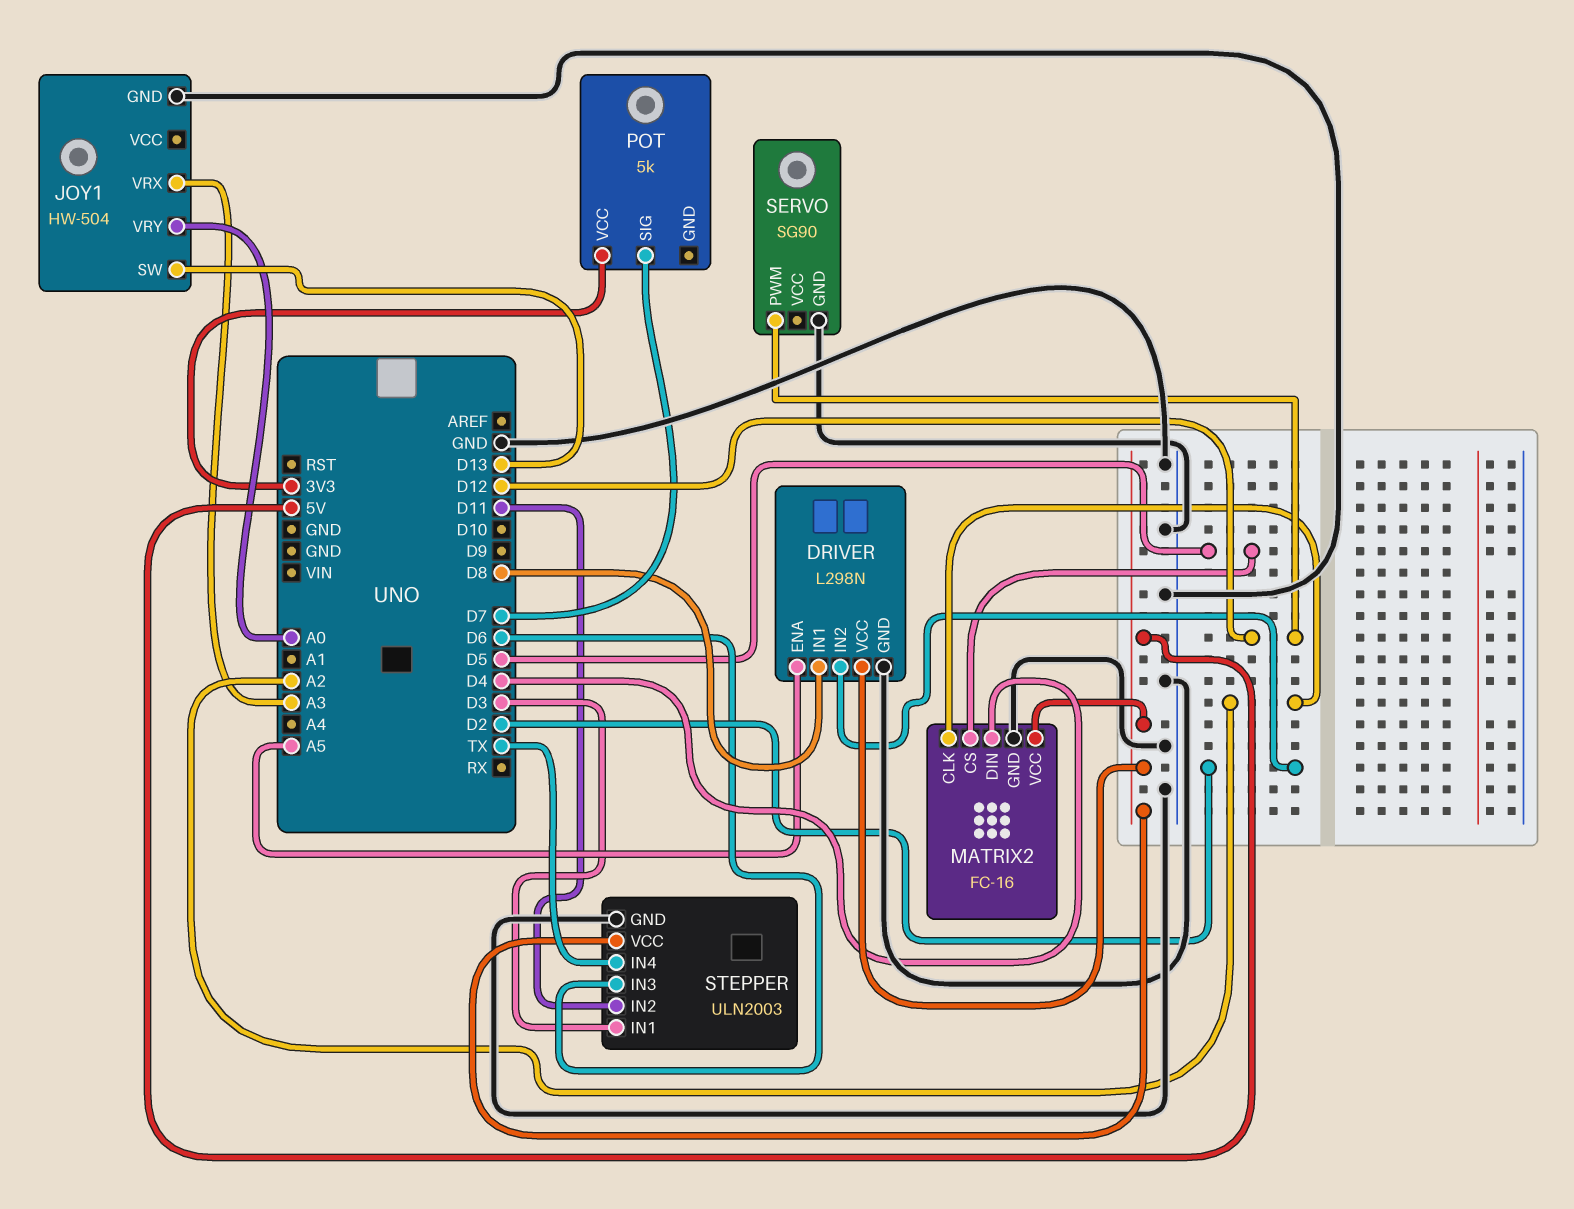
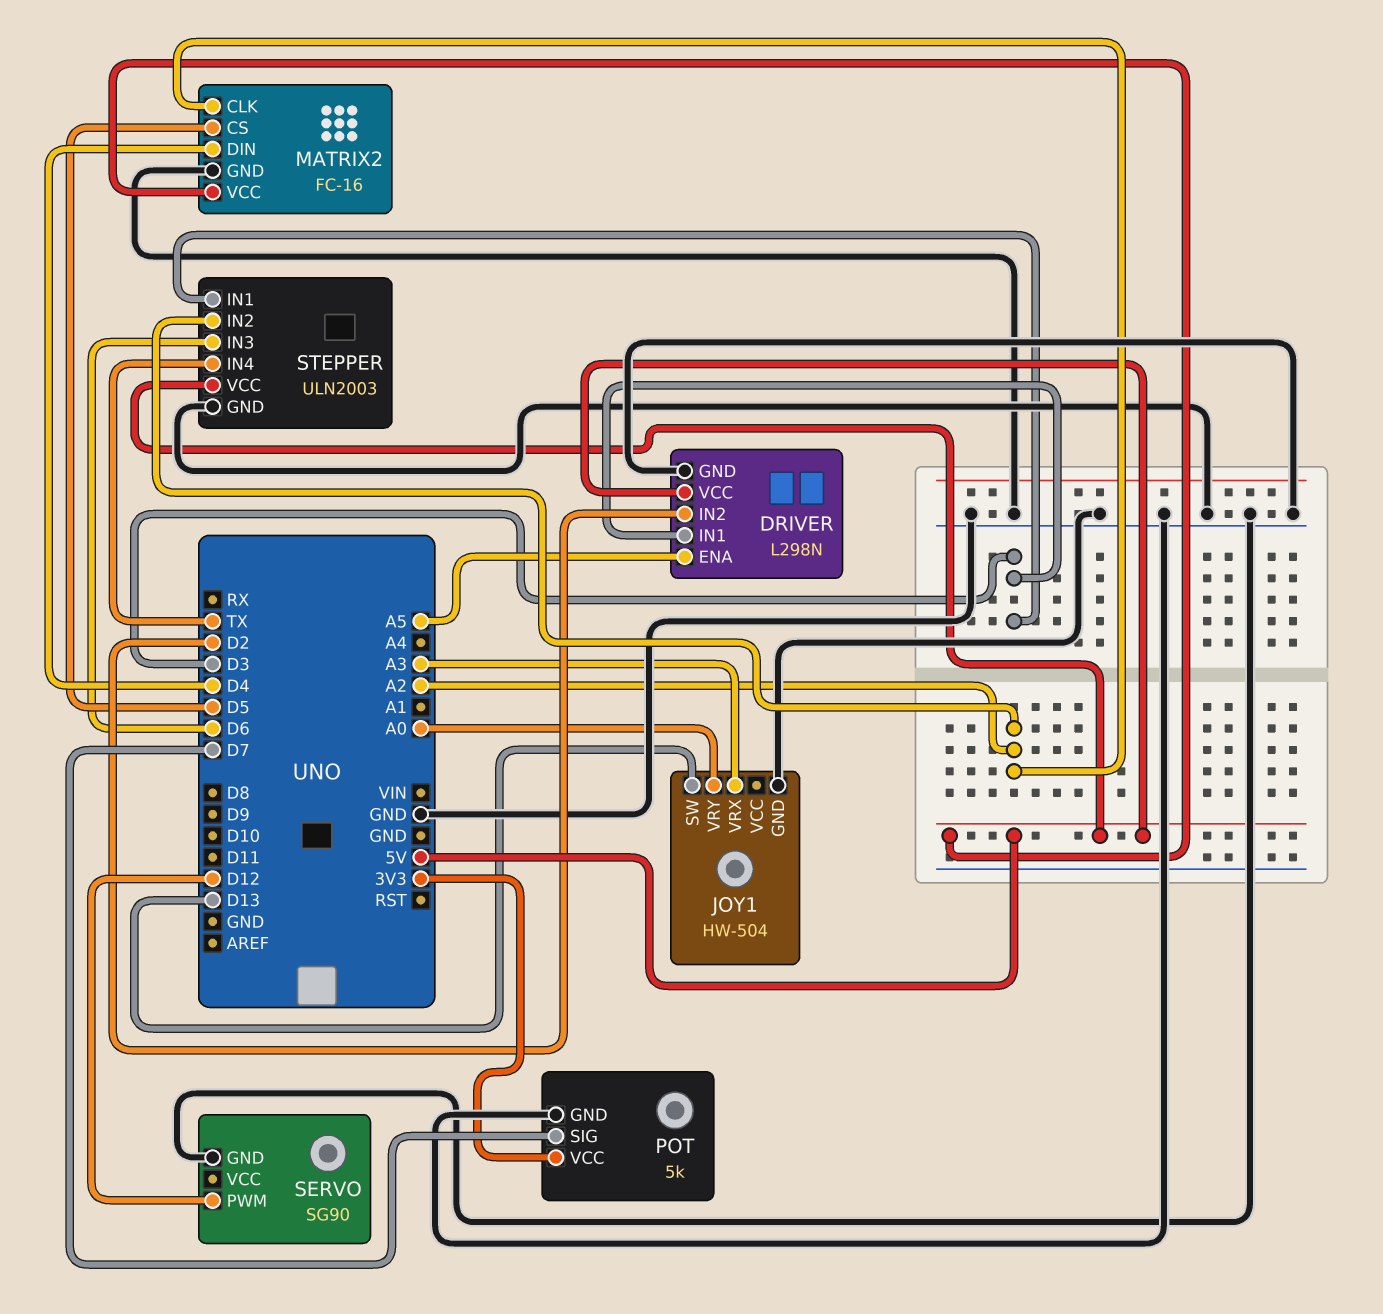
DRIVER pin IN1: D8 -> D3
POT pin GND: none -> GND
STEPPER pin IN2: D11 -> A2

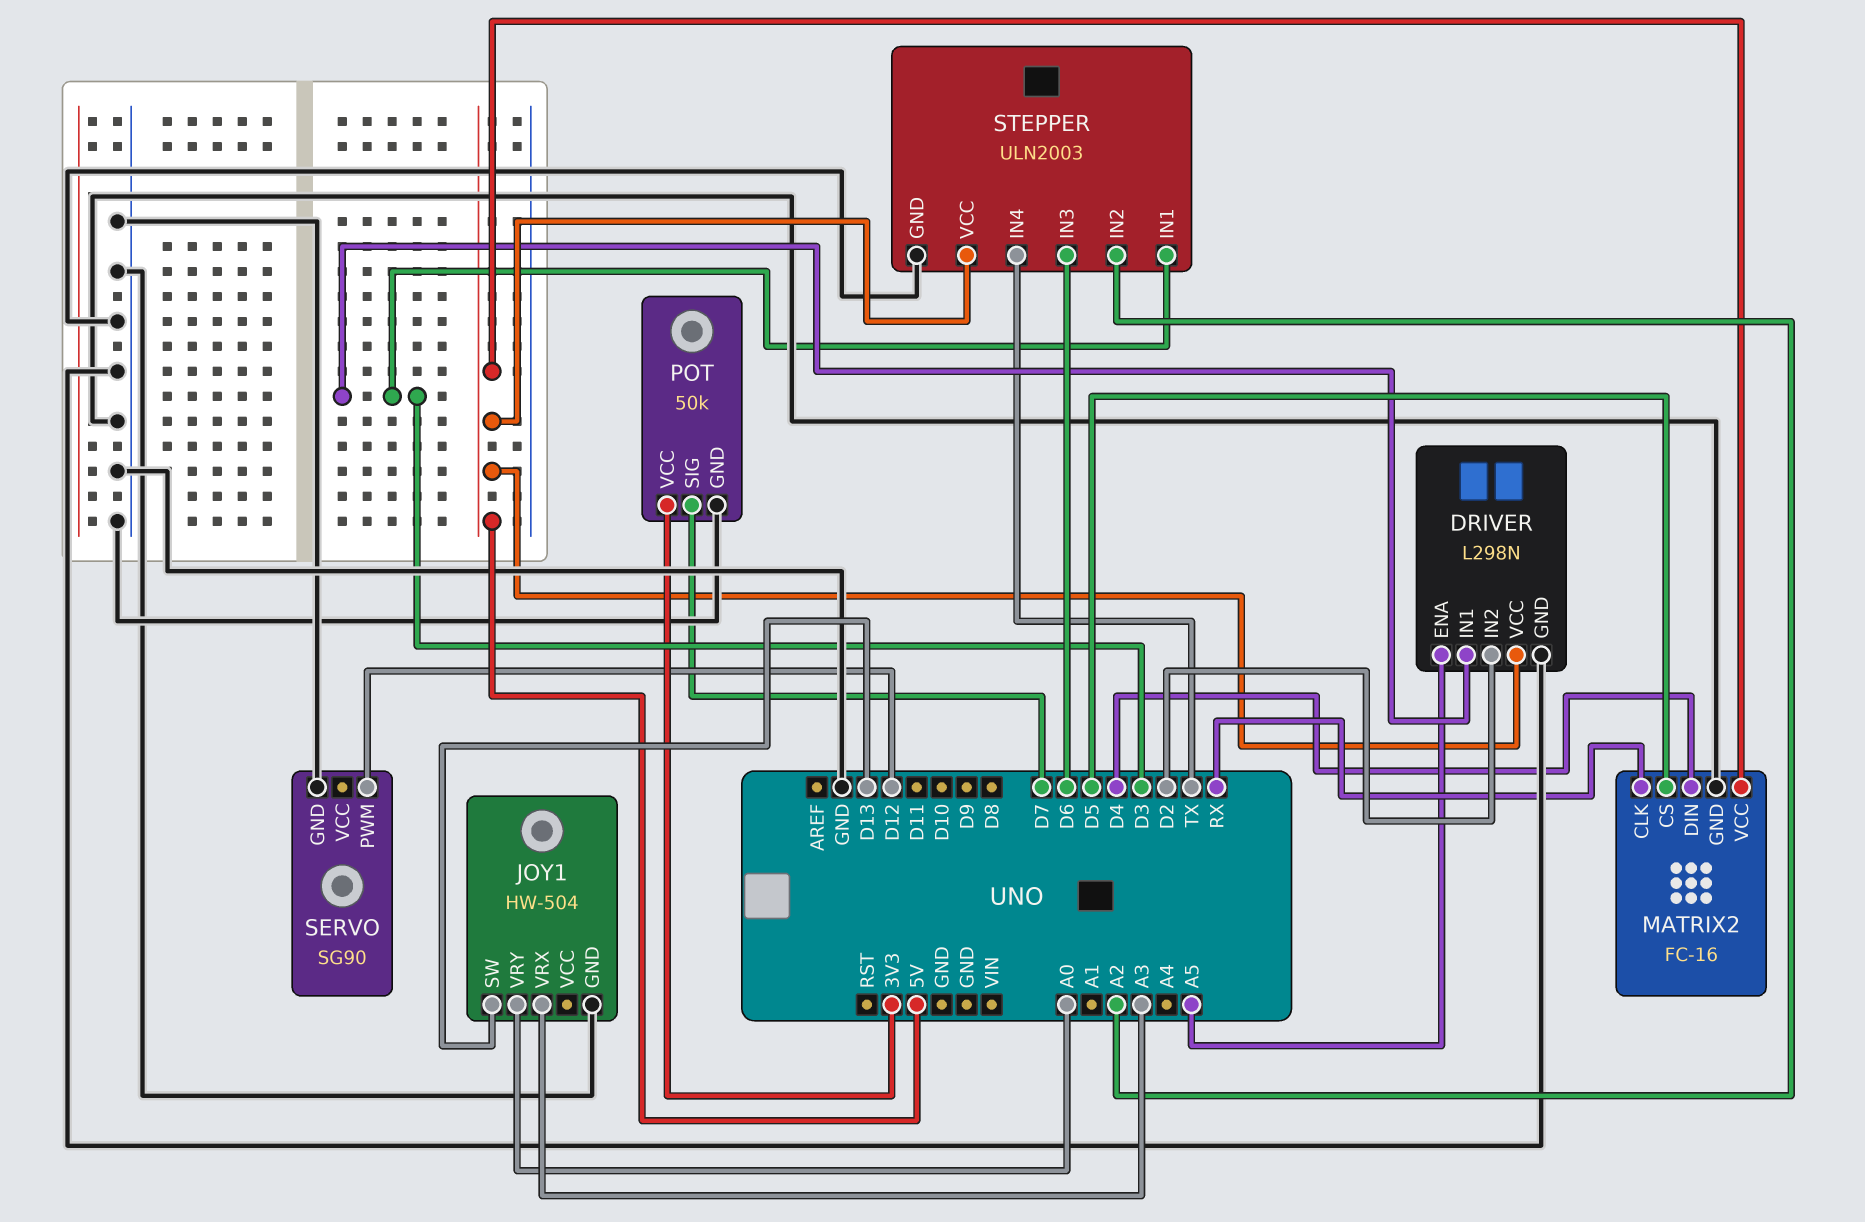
MATRIX2 pin CLK: A2 -> RX
POT: 5k -> 50k

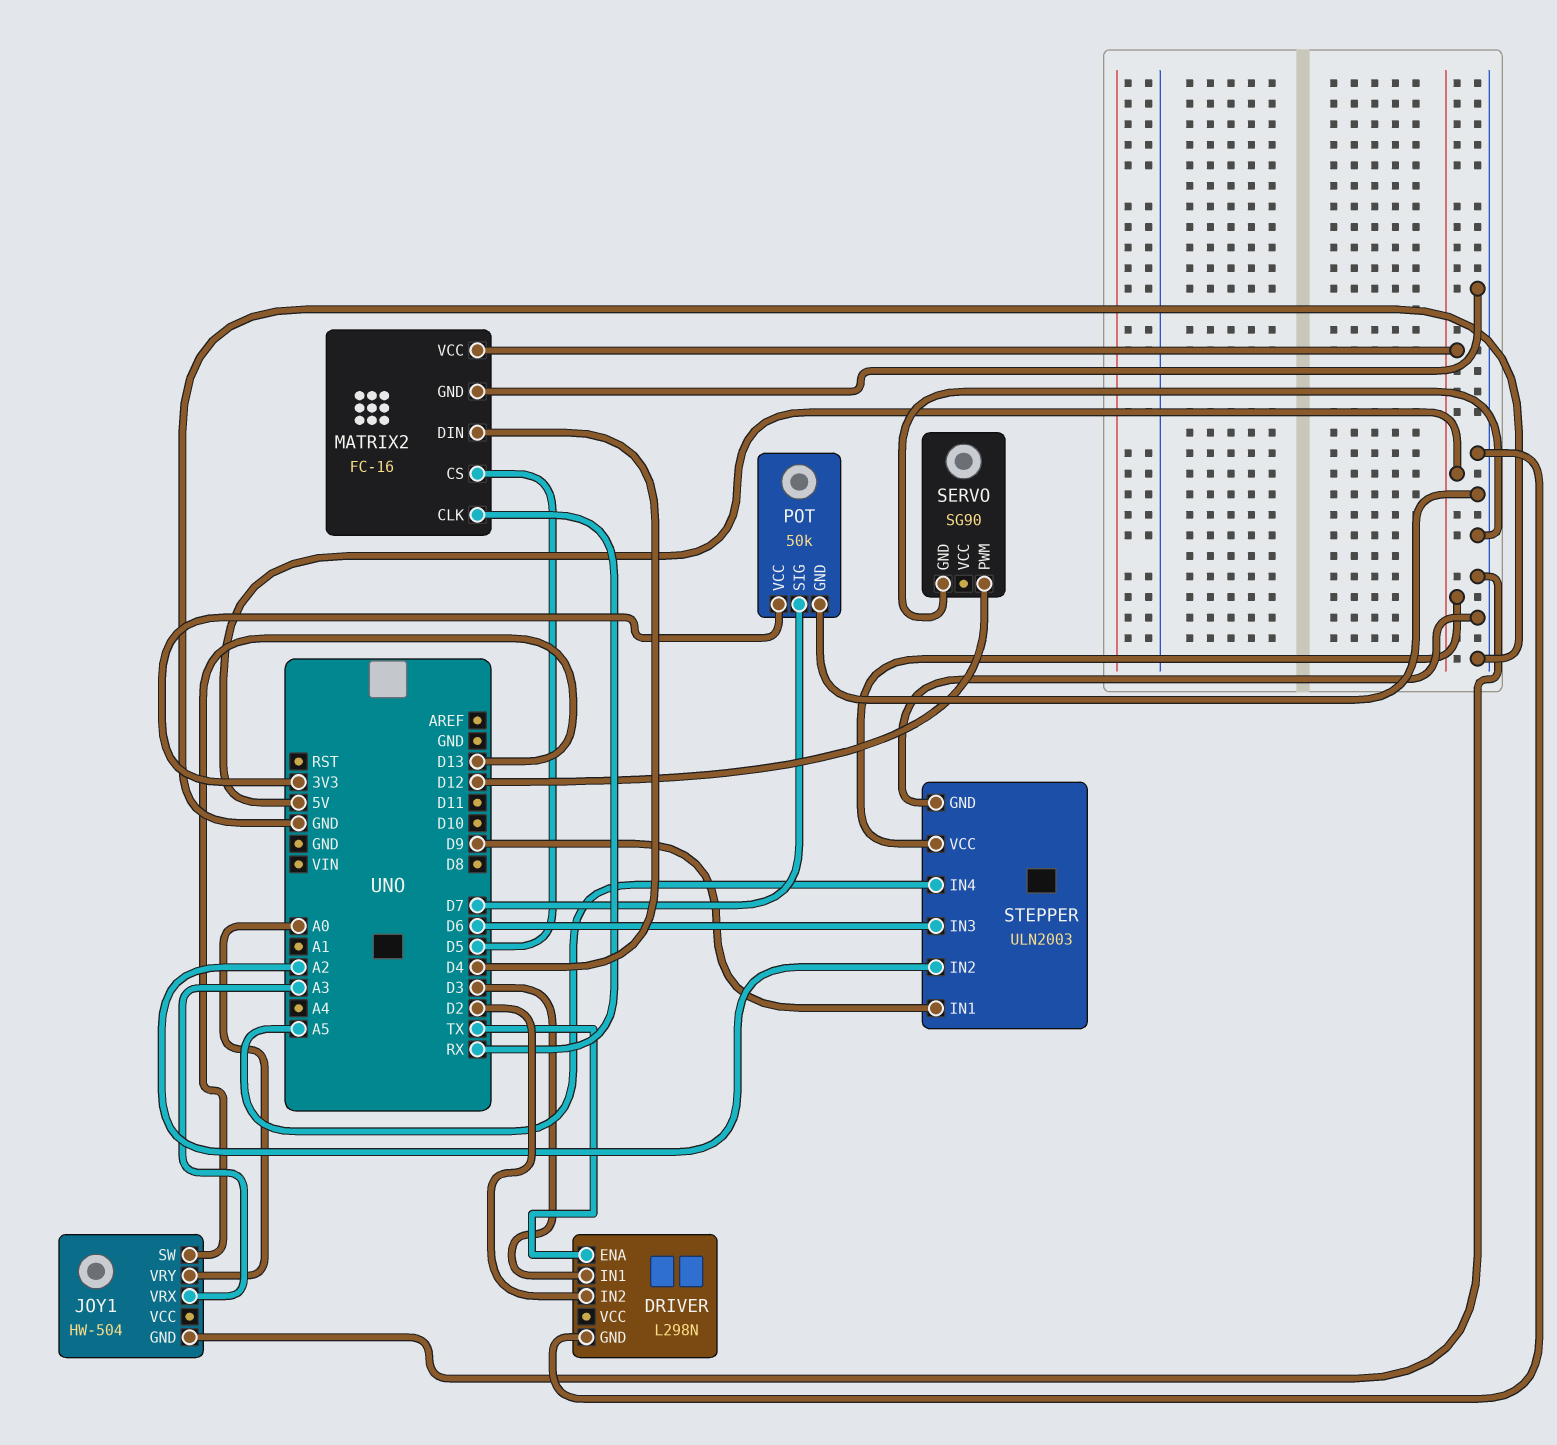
DRIVER pin ENA: A5 -> TX
DRIVER pin VCC: 5V -> none
STEPPER pin IN1: D3 -> D9
STEPPER pin IN4: TX -> A5

